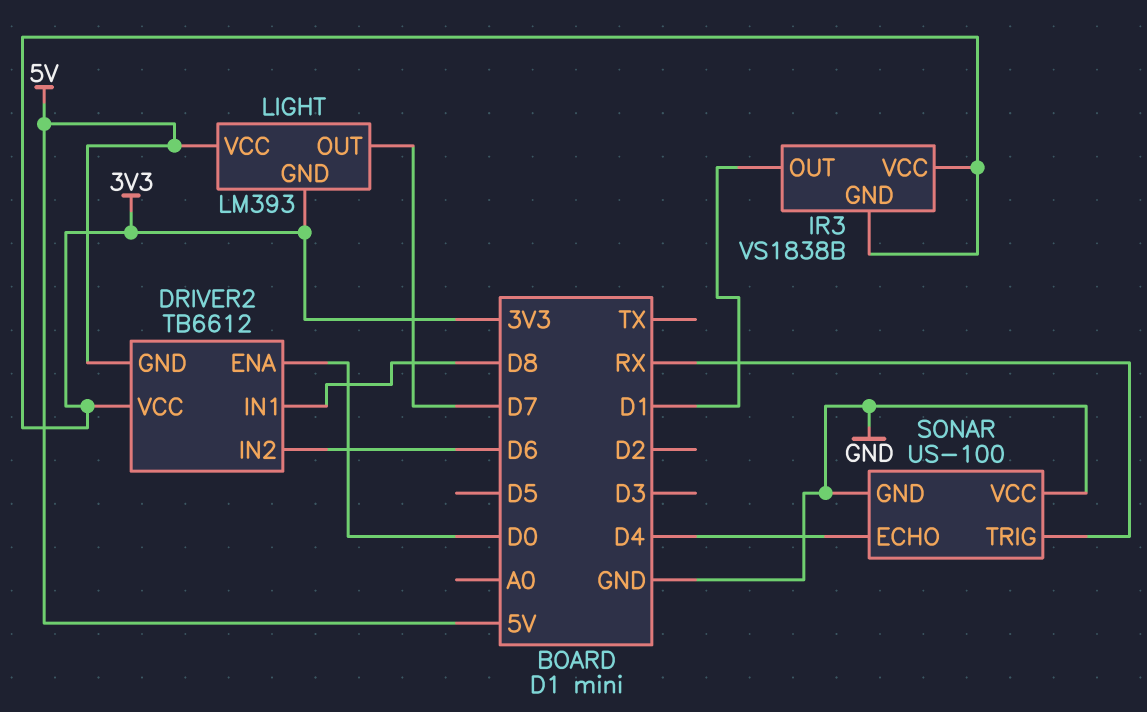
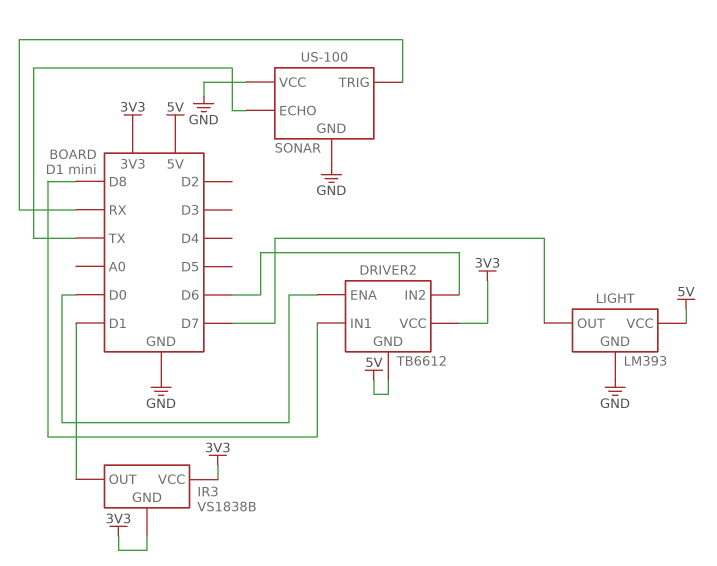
LIGHT pin GND: 3V3 -> GND
SONAR pin ECHO: D4 -> TX

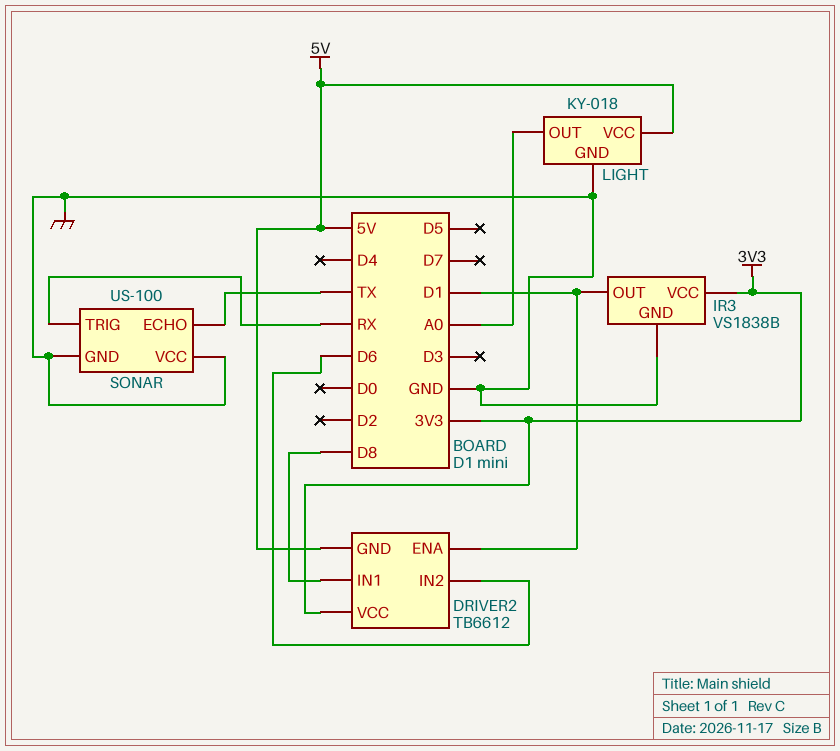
DRIVER2 pin ENA: D0 -> D1
IR3 pin GND: 3V3 -> GND
LIGHT: LM393 -> KY-018
LIGHT pin OUT: D7 -> A0

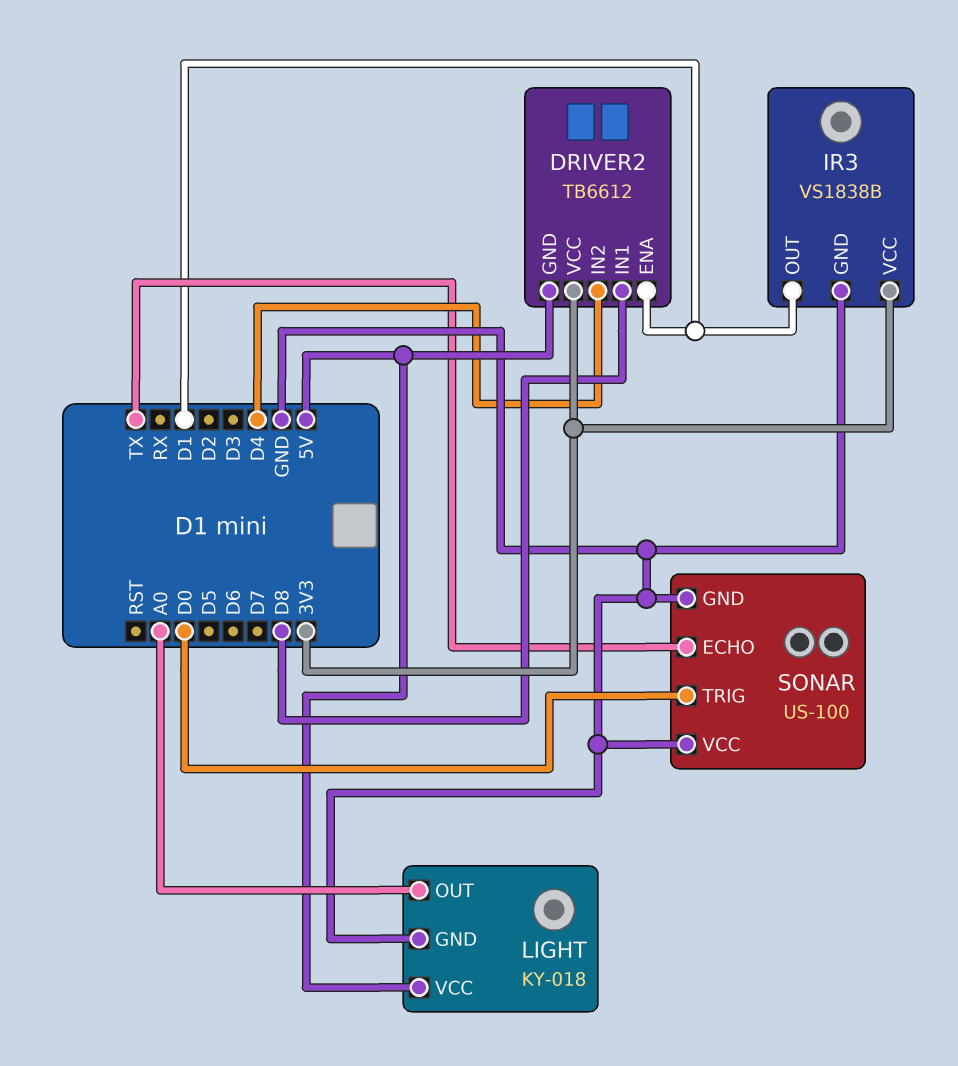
DRIVER2 pin IN2: D6 -> D4
SONAR pin TRIG: RX -> D0

